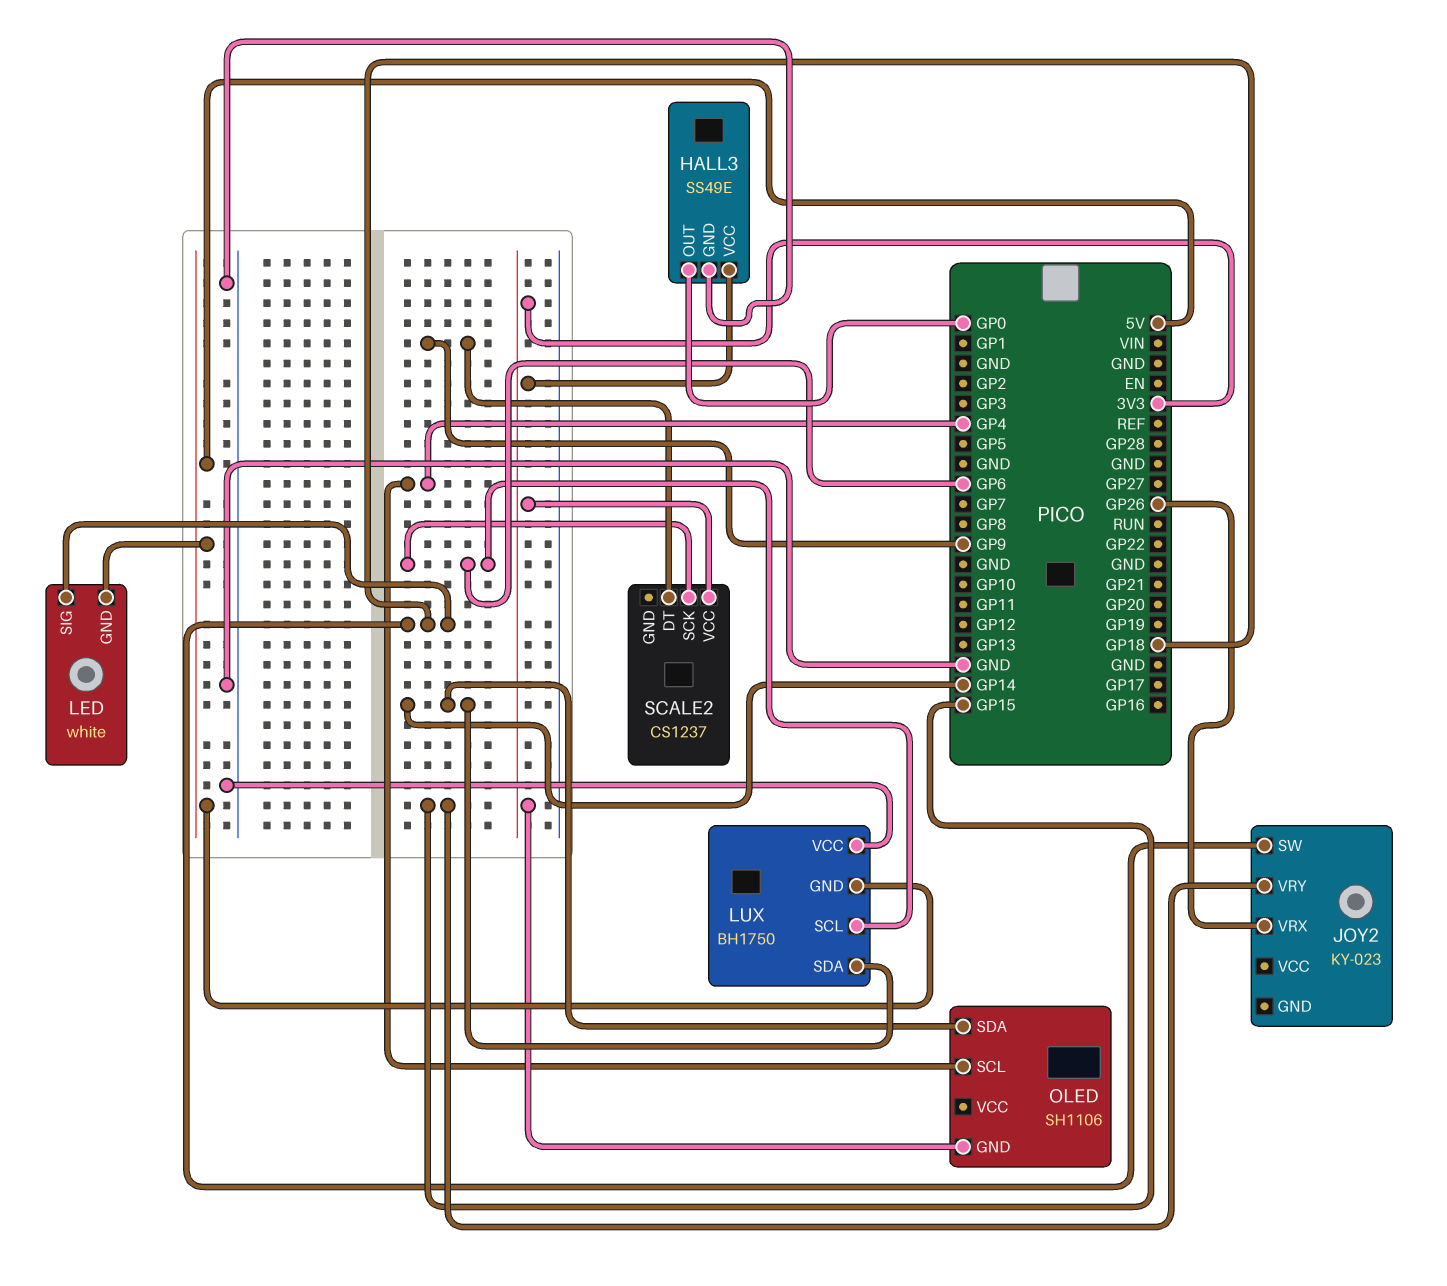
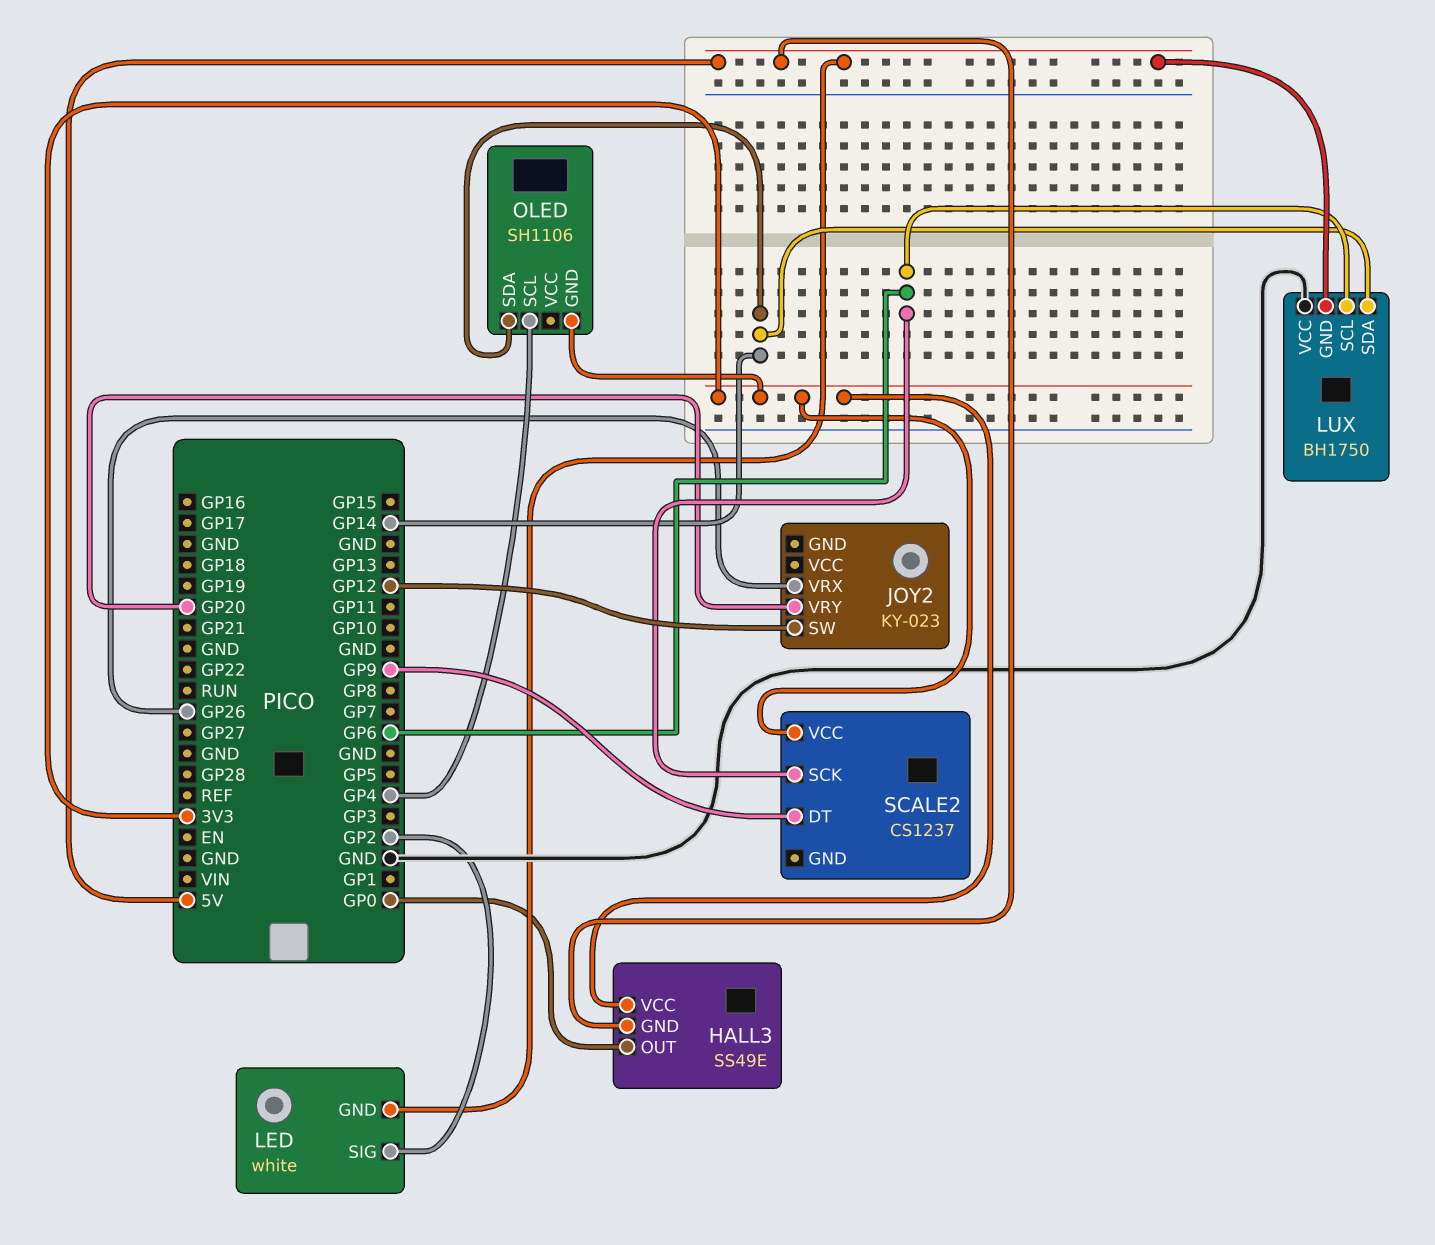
HALL3 pin GND: GND -> 5V
JOY2 pin SW: GP18 -> GP12
JOY2 pin VRY: GP15 -> GP20
LED pin SIG: GP18 -> GP2

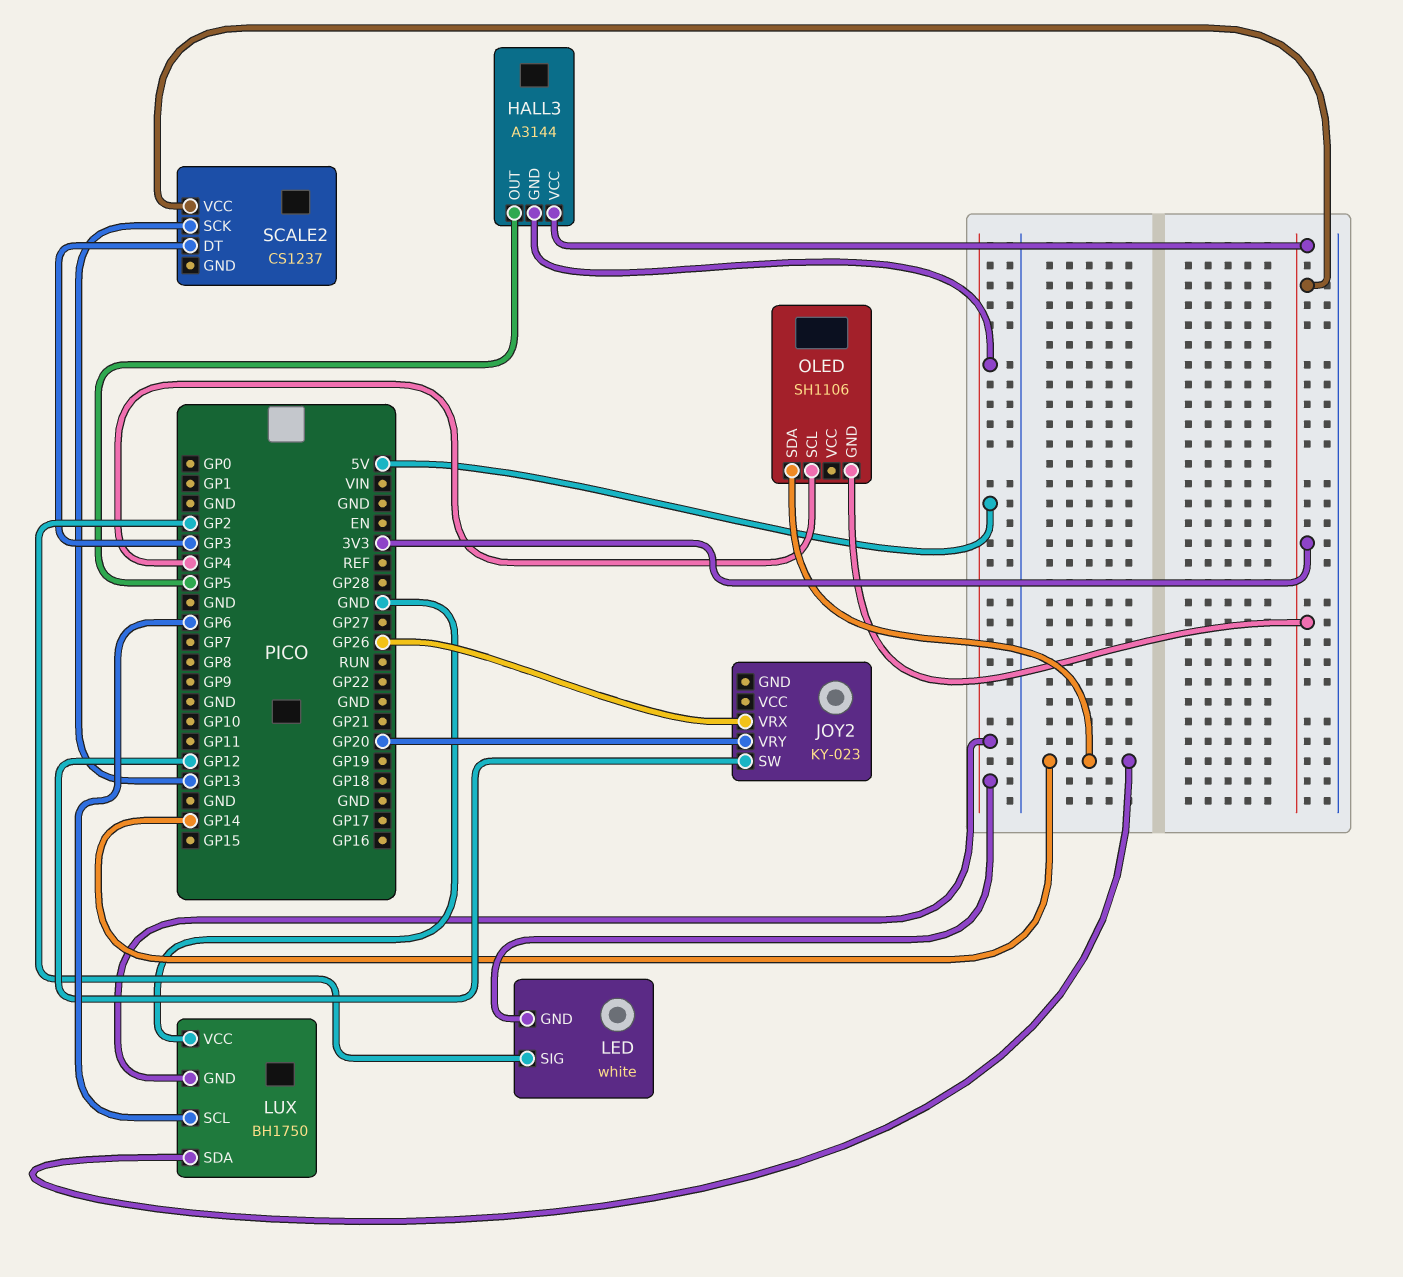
HALL3: SS49E -> A3144
HALL3 pin OUT: GP0 -> GP5
SCALE2 pin DT: GP9 -> GP3
SCALE2 pin SCK: GP6 -> GP13

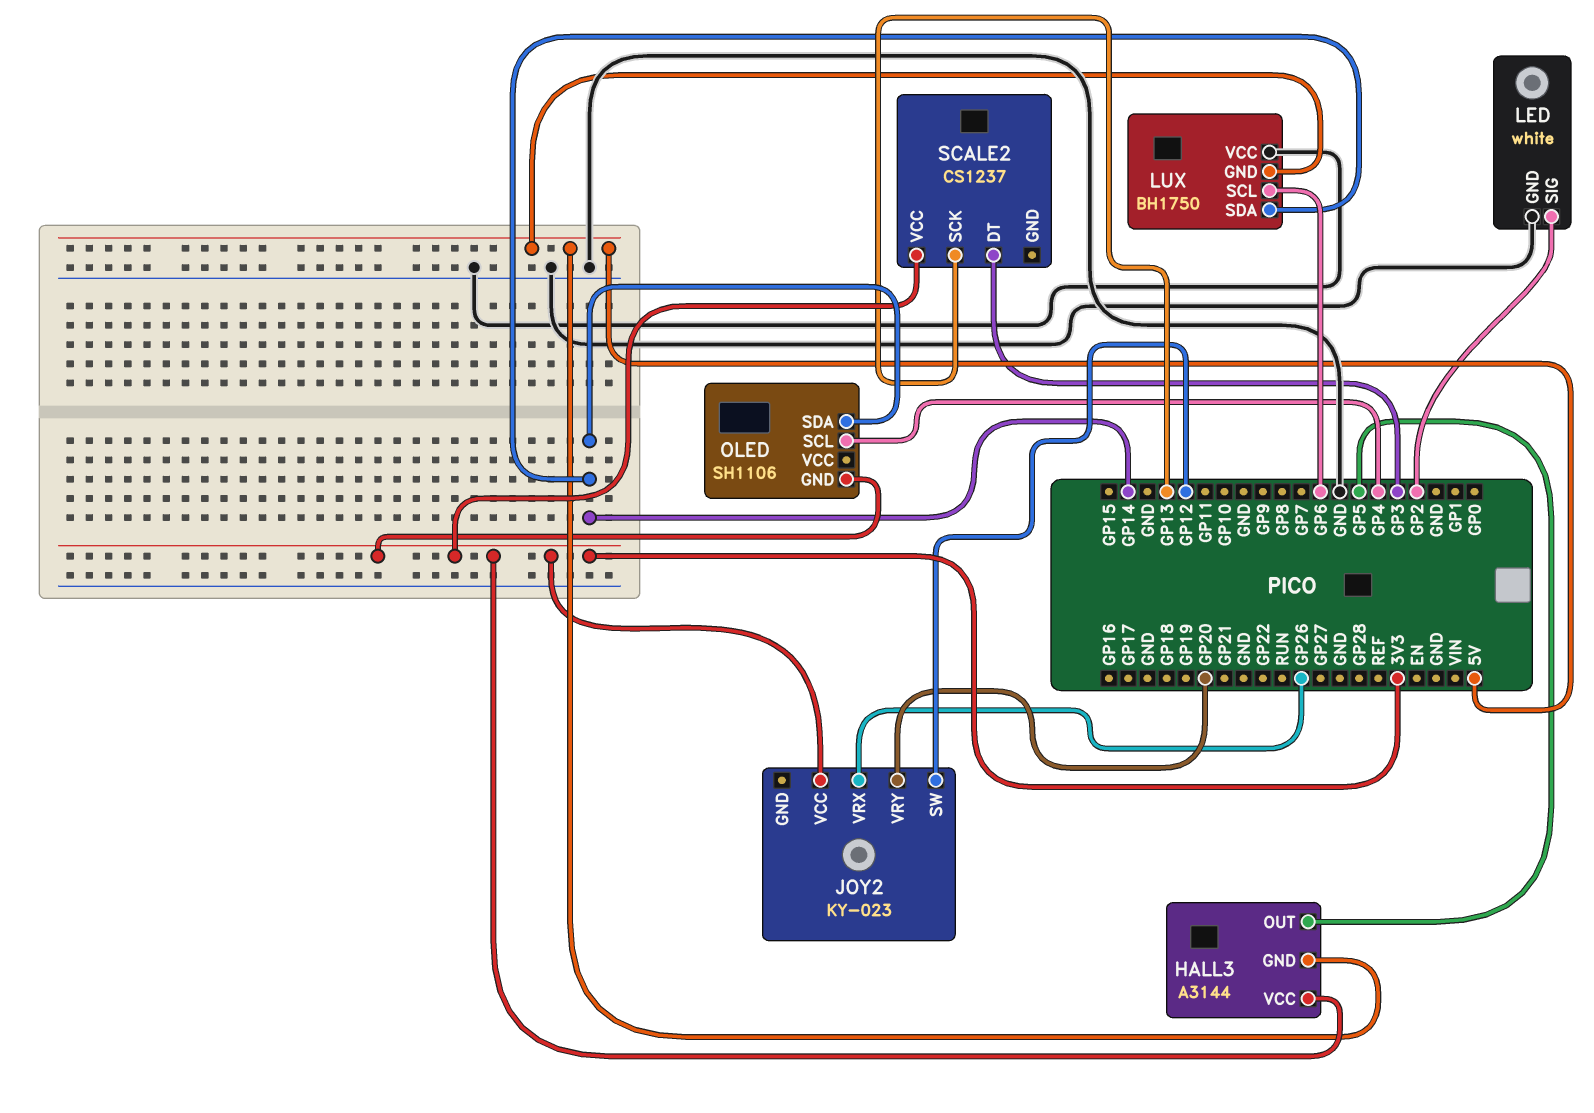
JOY2 pin VCC: none -> 3V3
LED pin GND: 5V -> GND

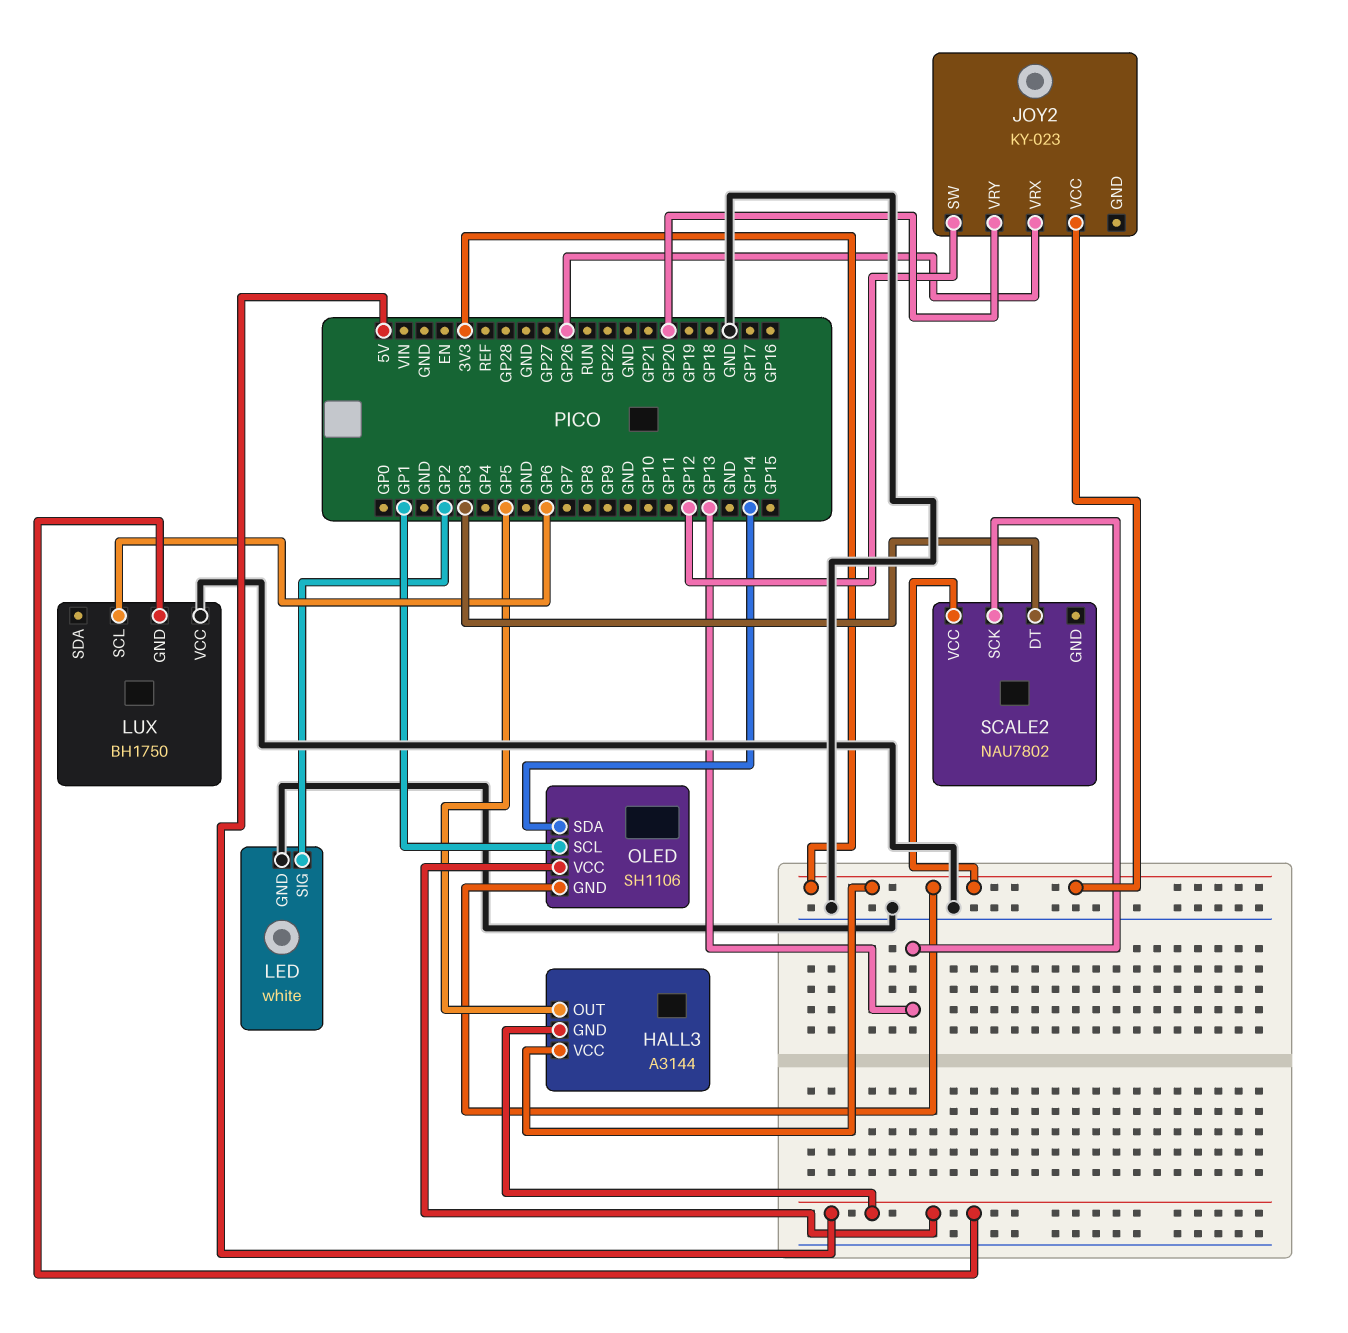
LUX pin SDA: GP14 -> none
OLED pin SCL: GP4 -> GP1
OLED pin VCC: none -> 5V
SCALE2: CS1237 -> NAU7802

